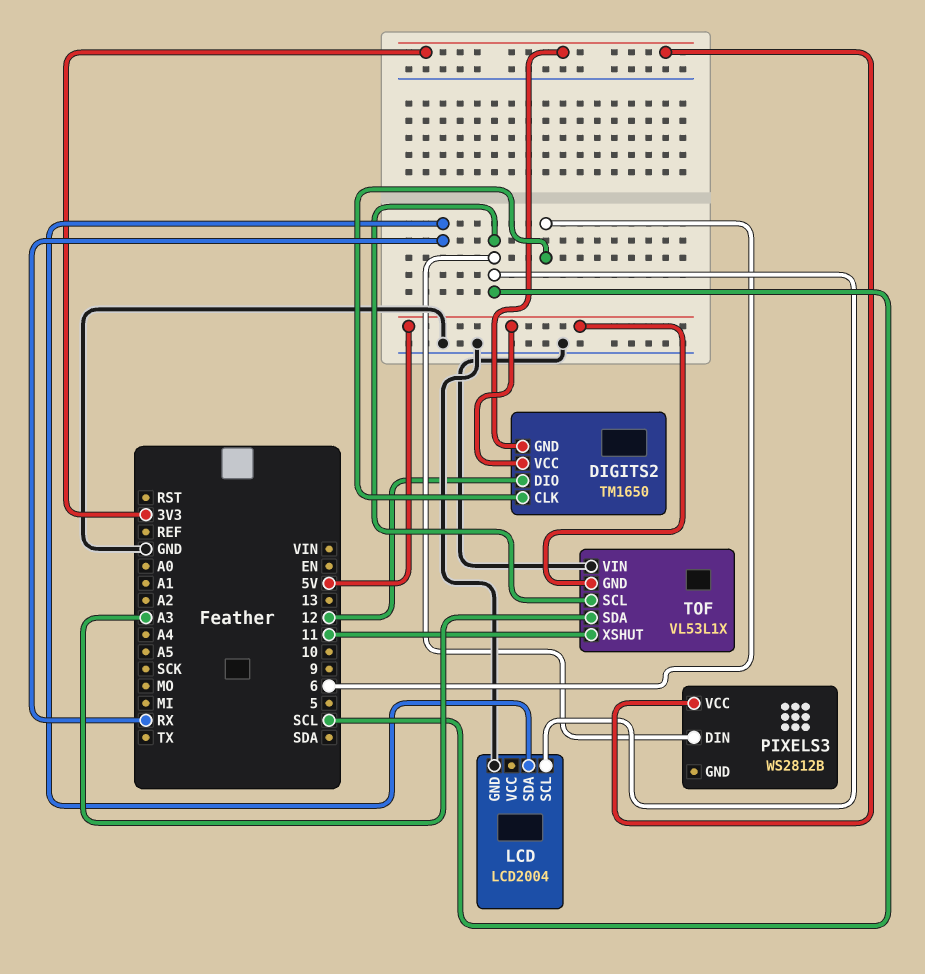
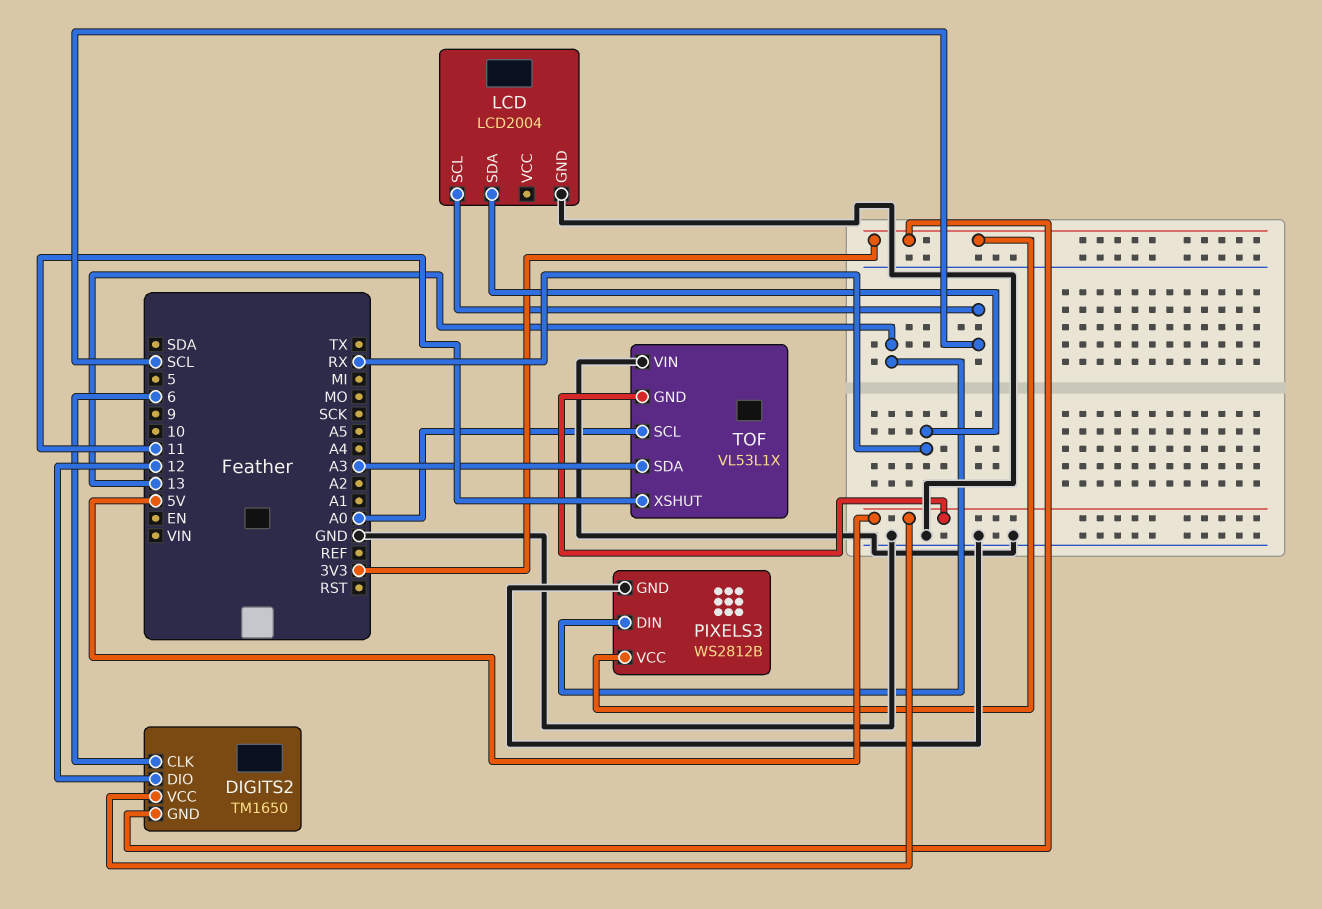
PIXELS3 pin DIN: SCL -> 13
PIXELS3 pin GND: none -> GND
TOF pin SCL: SCL -> A0

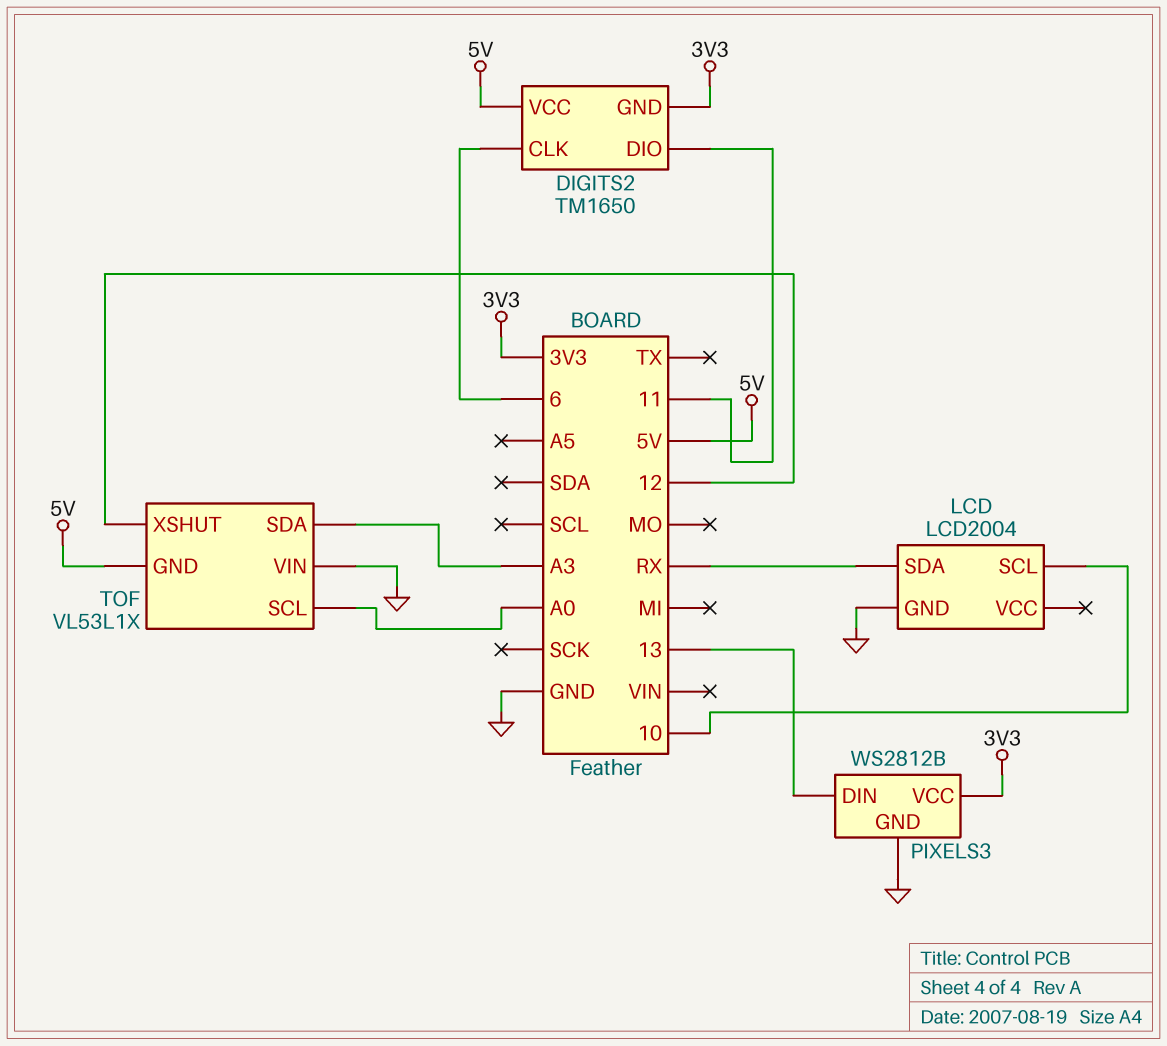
DIGITS2 pin DIO: 12 -> 11
LCD pin SCL: SCL -> 10
TOF pin XSHUT: 11 -> 12

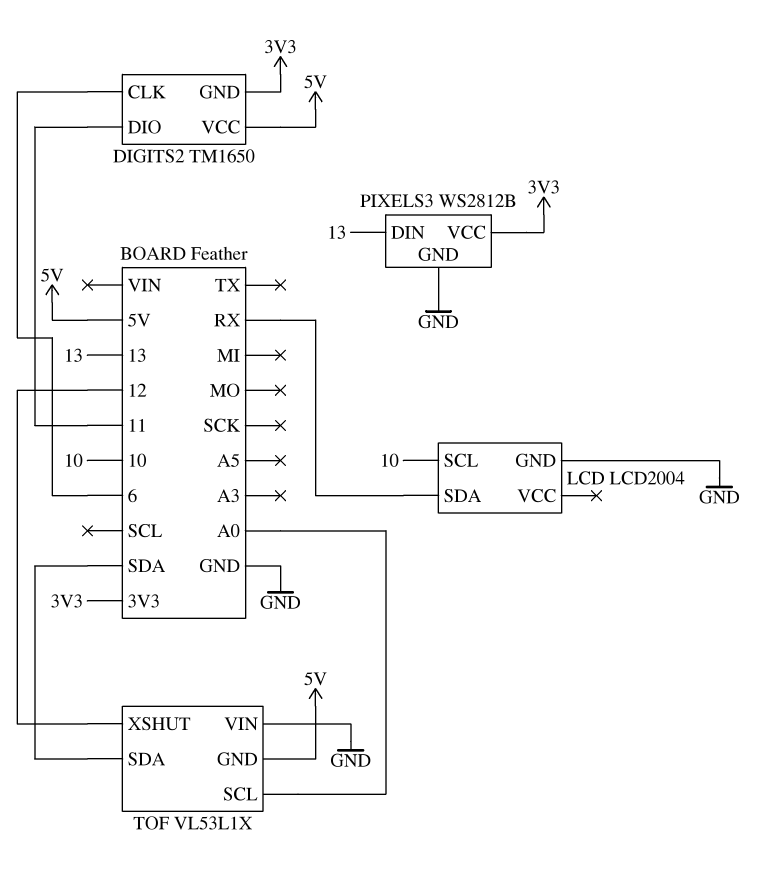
TOF pin SDA: A3 -> SDA

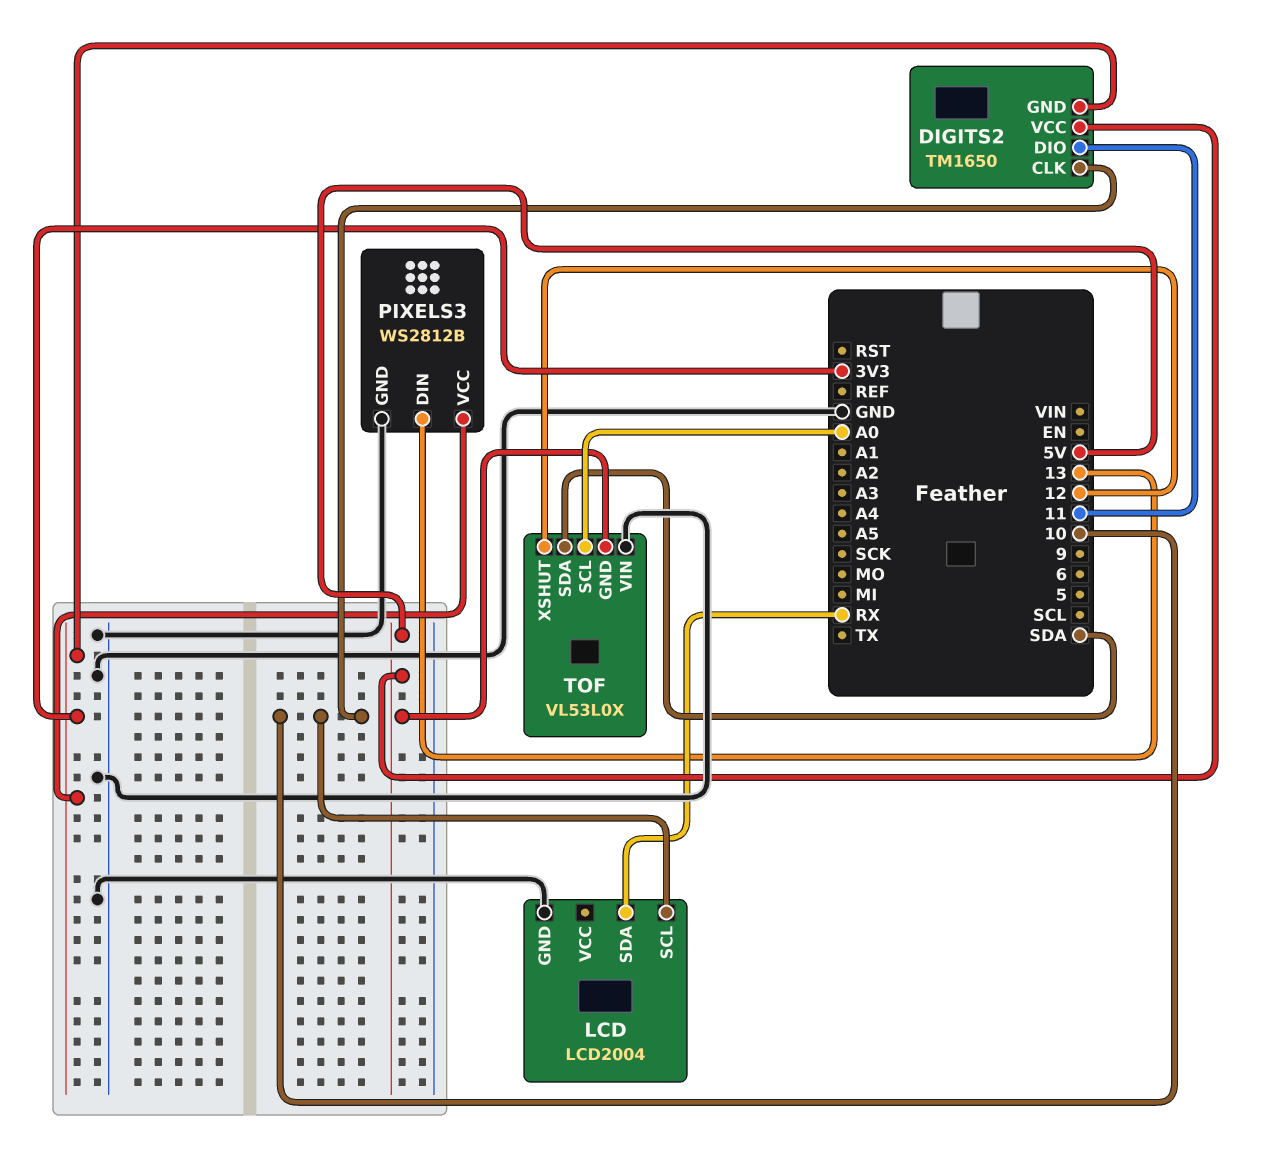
DIGITS2 pin CLK: 6 -> 10
TOF: VL53L1X -> VL53L0X

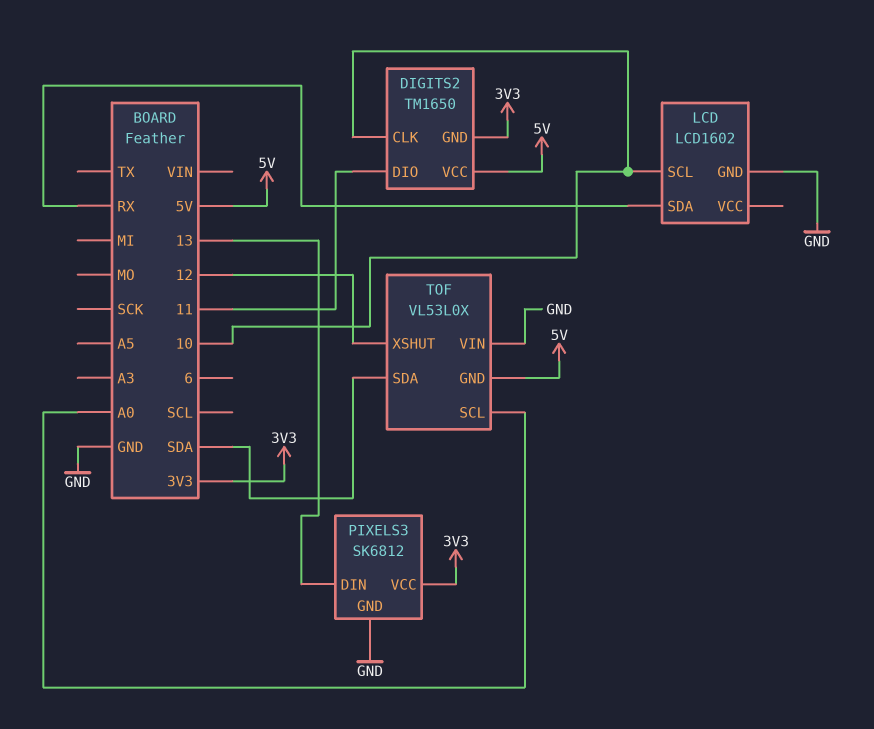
LCD: LCD2004 -> LCD1602
PIXELS3: WS2812B -> SK6812

